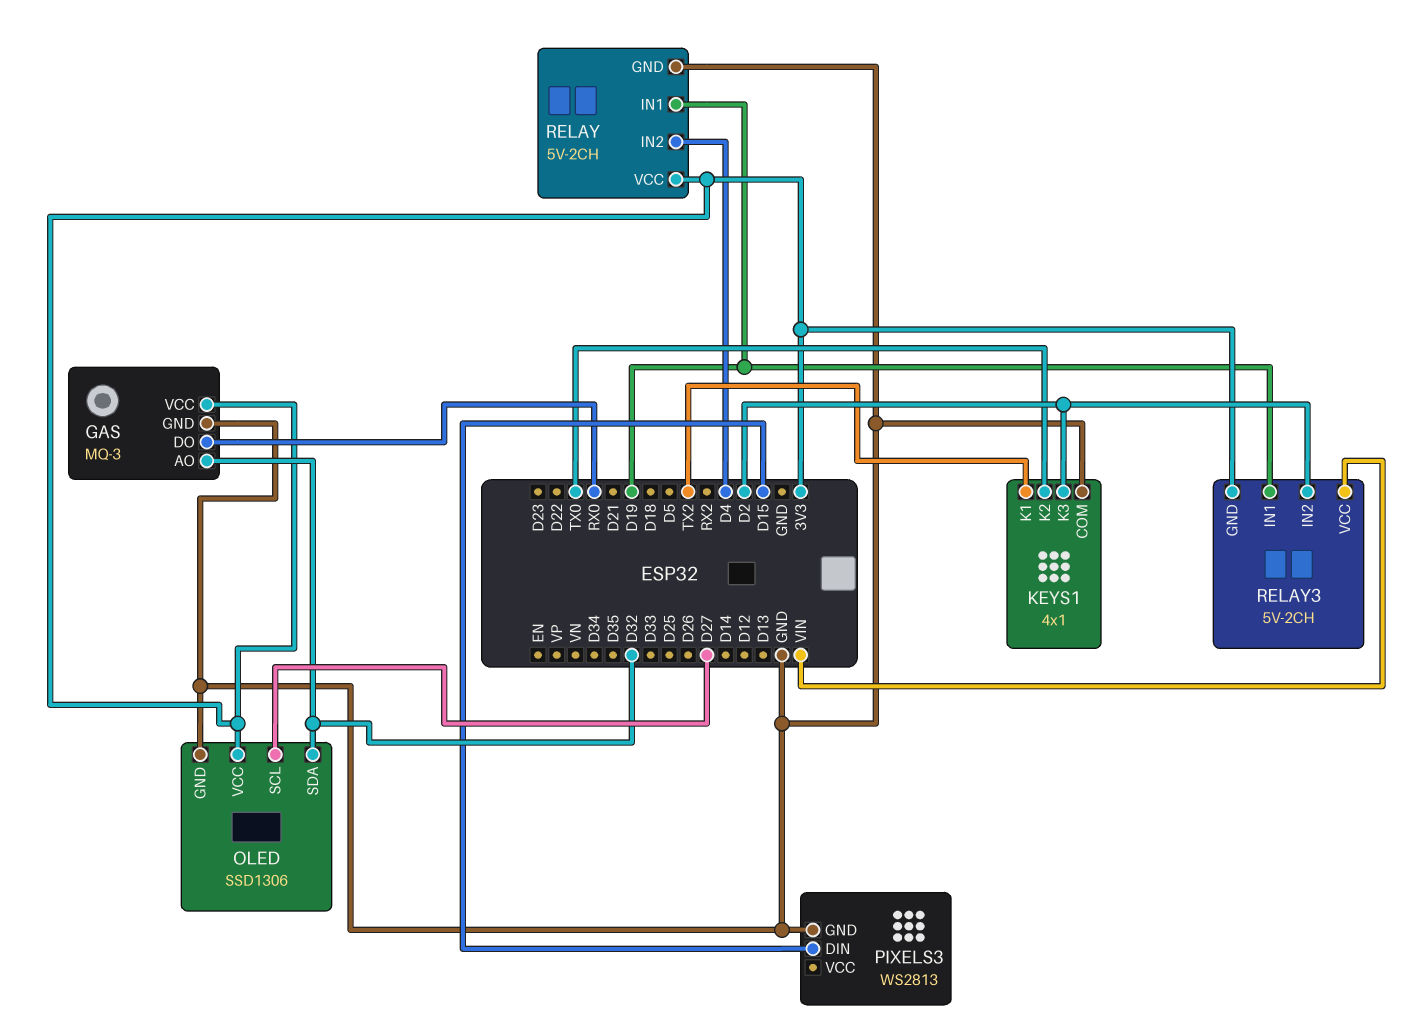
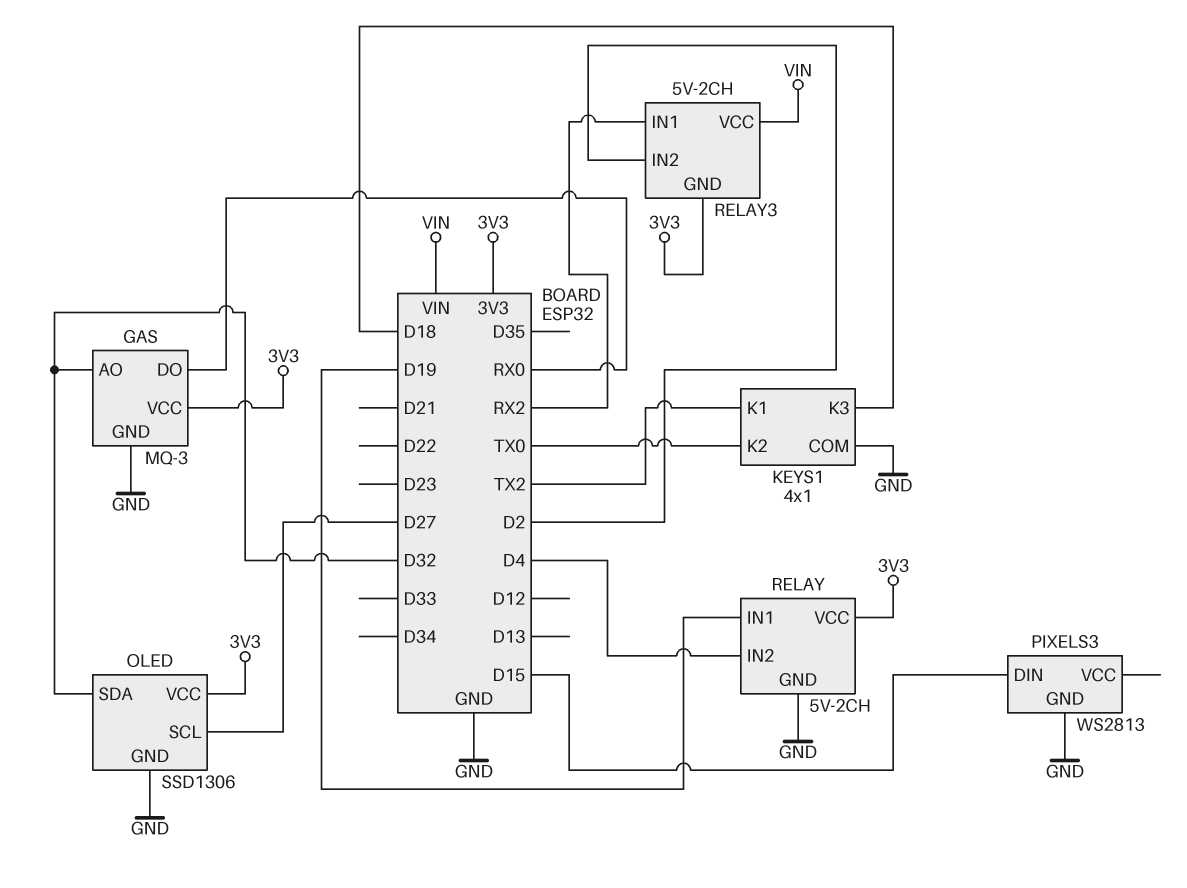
KEYS1 pin K3: D2 -> D18
RELAY3 pin IN1: D19 -> RX2

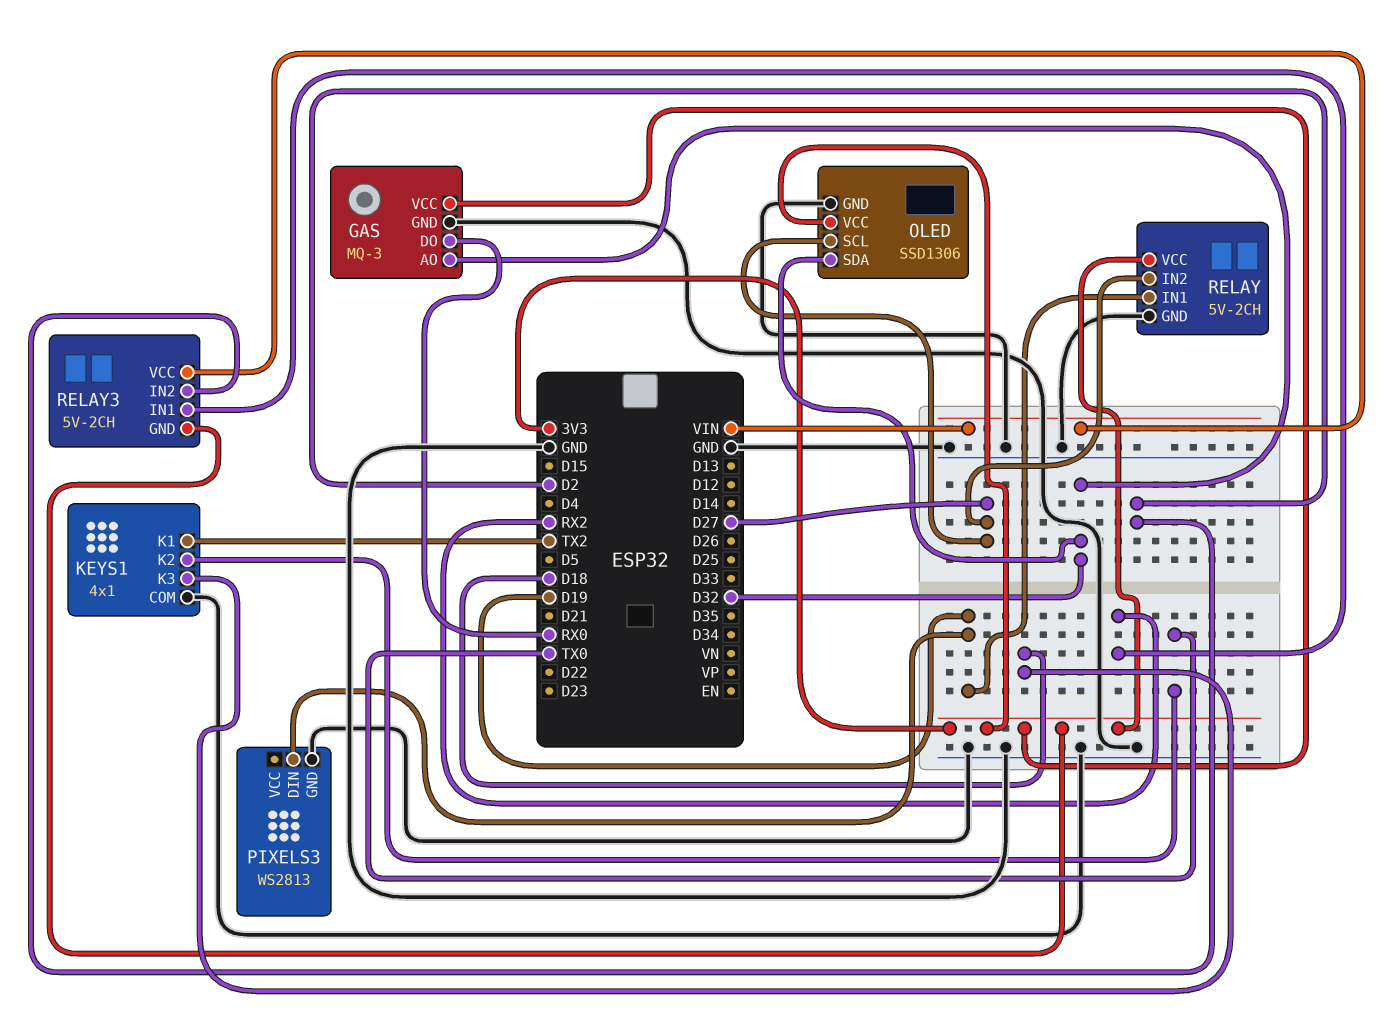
PIXELS3 pin DIN: D15 -> D19
RELAY pin IN2: D4 -> D27

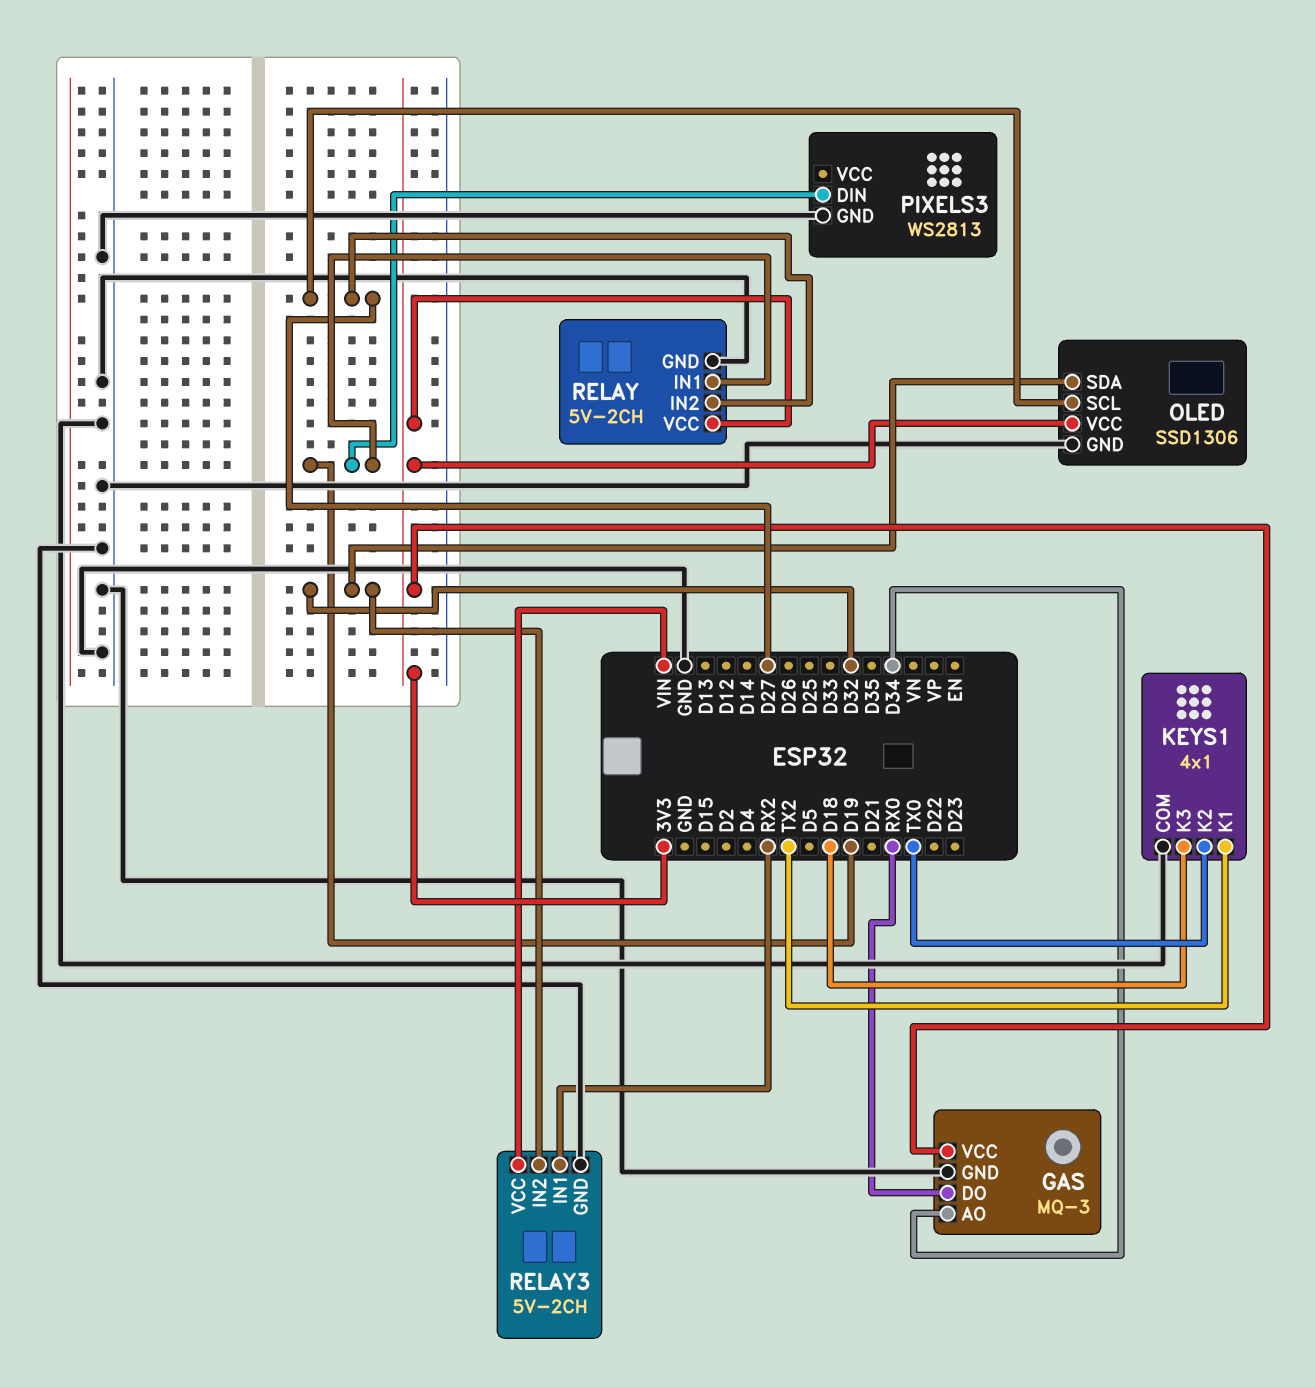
GAS pin AO: D32 -> D34
RELAY3 pin GND: 3V3 -> GND
RELAY3 pin IN2: D2 -> D32

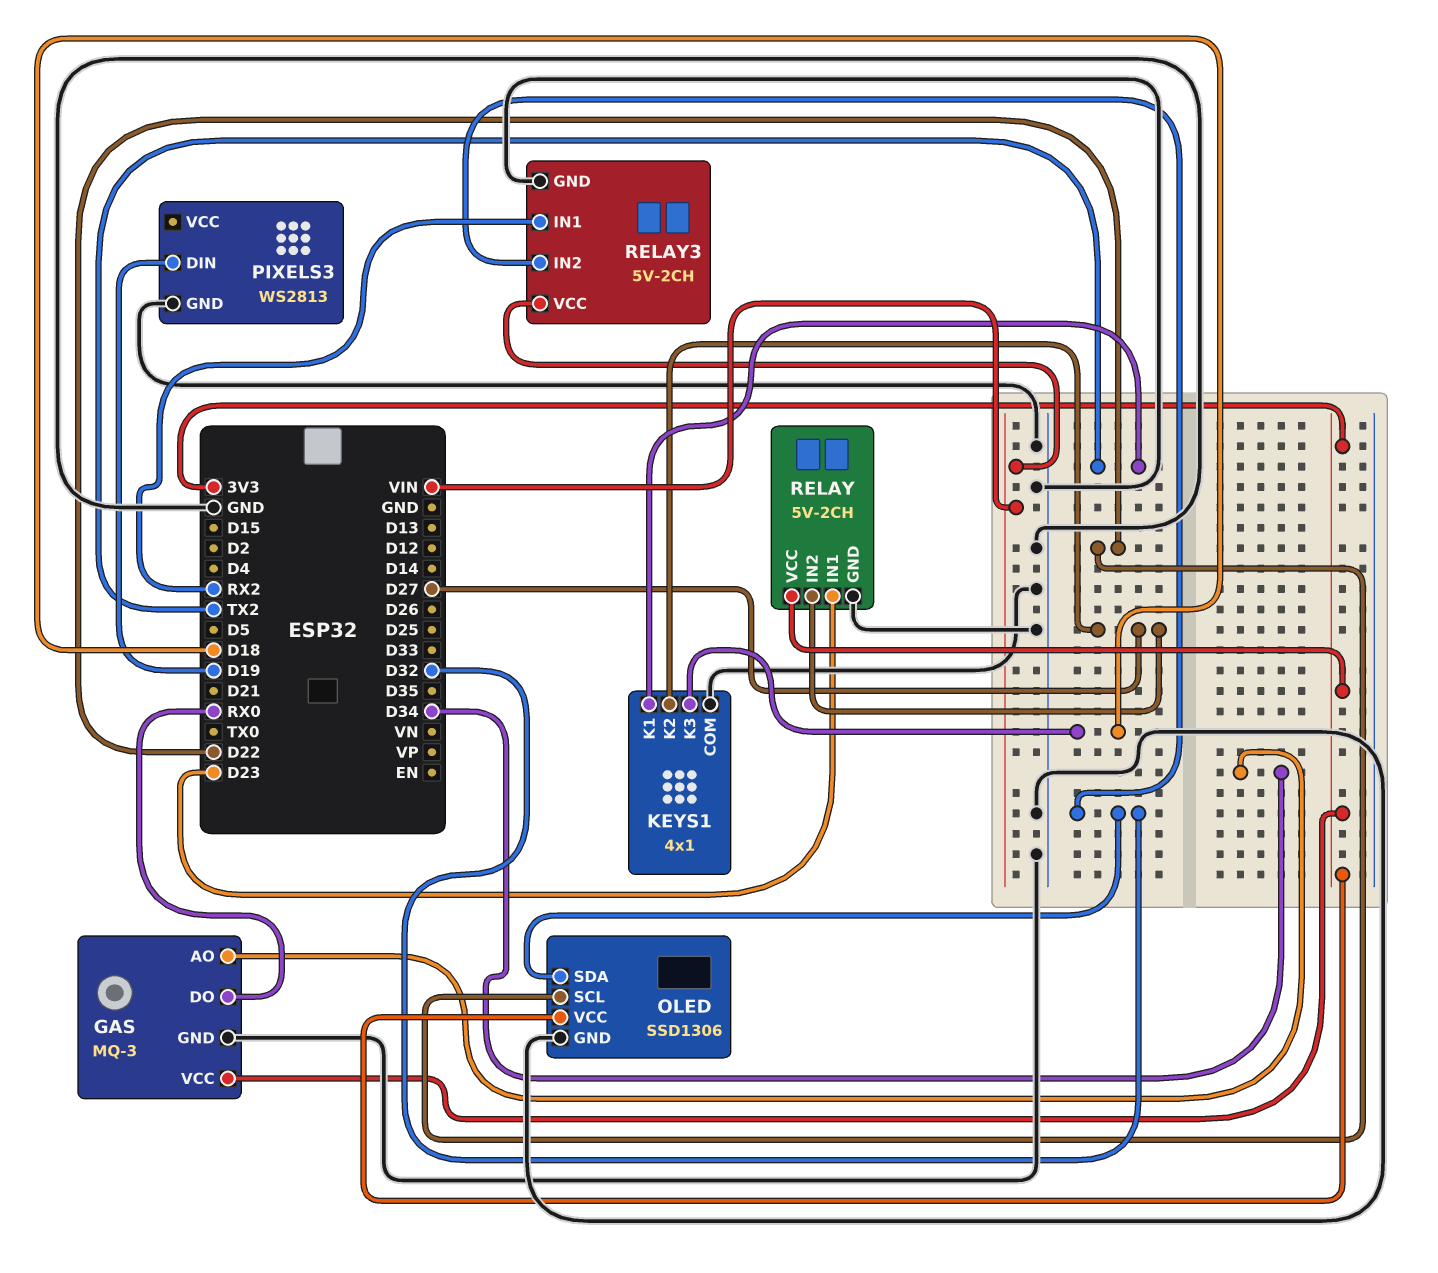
KEYS1 pin K2: TX0 -> D27
OLED pin SCL: D27 -> D22
RELAY pin IN1: D19 -> D23

